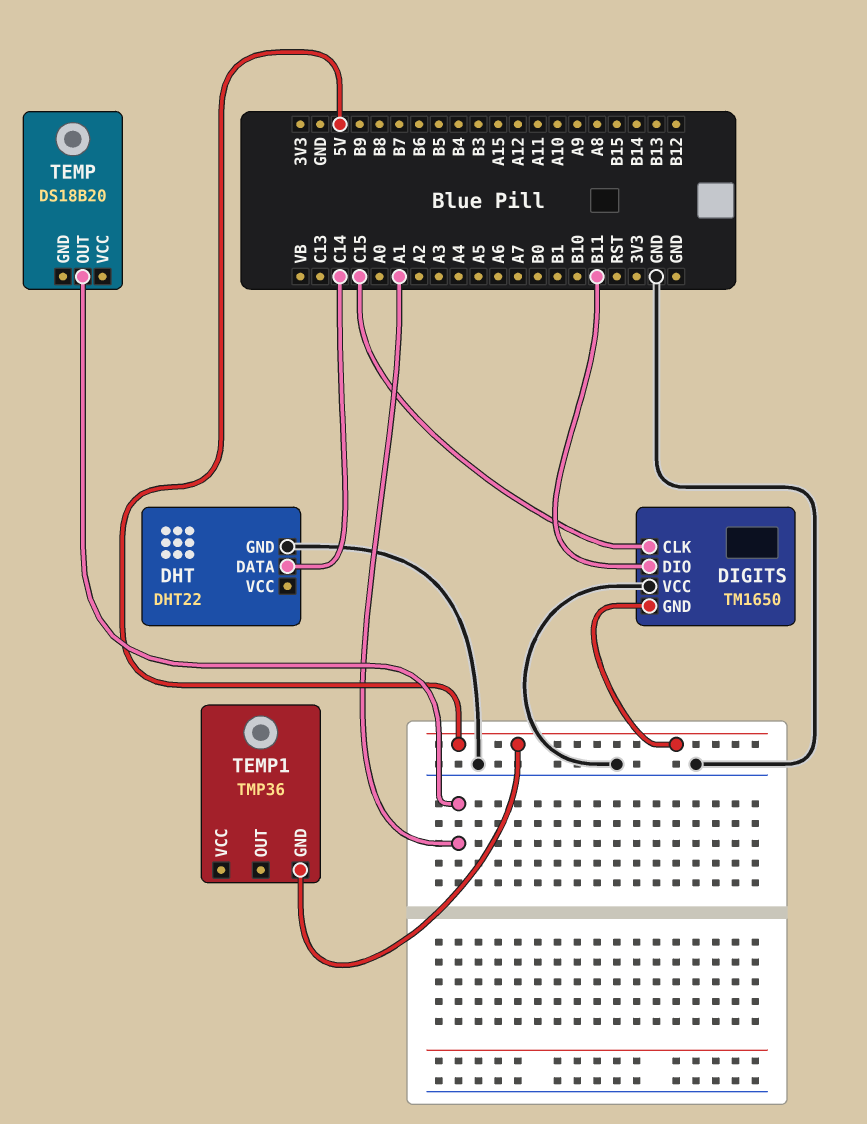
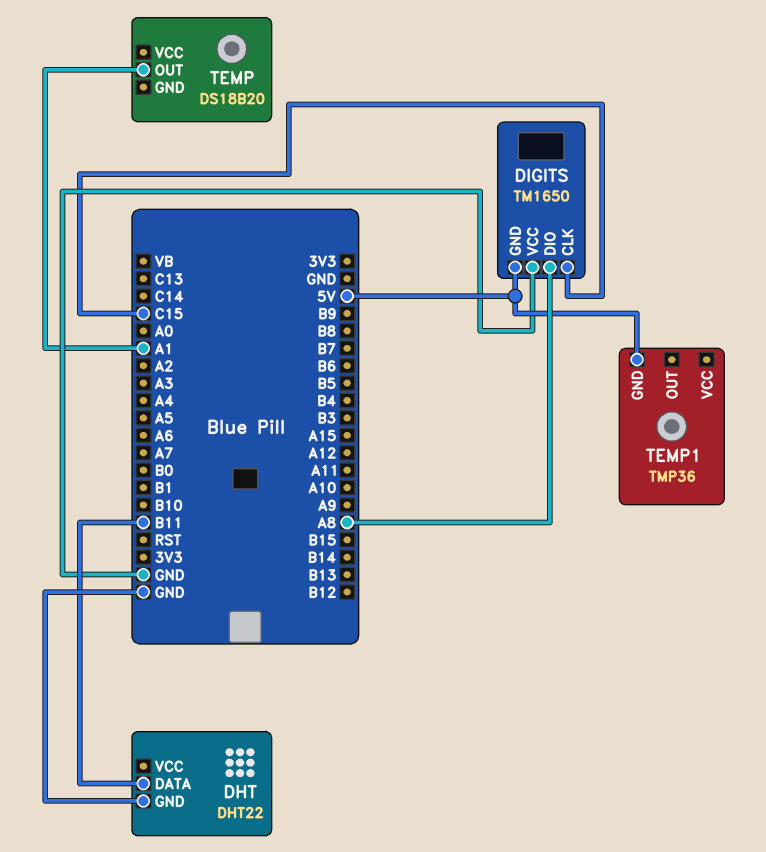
DHT pin DATA: C14 -> B11
DIGITS pin DIO: B11 -> A8

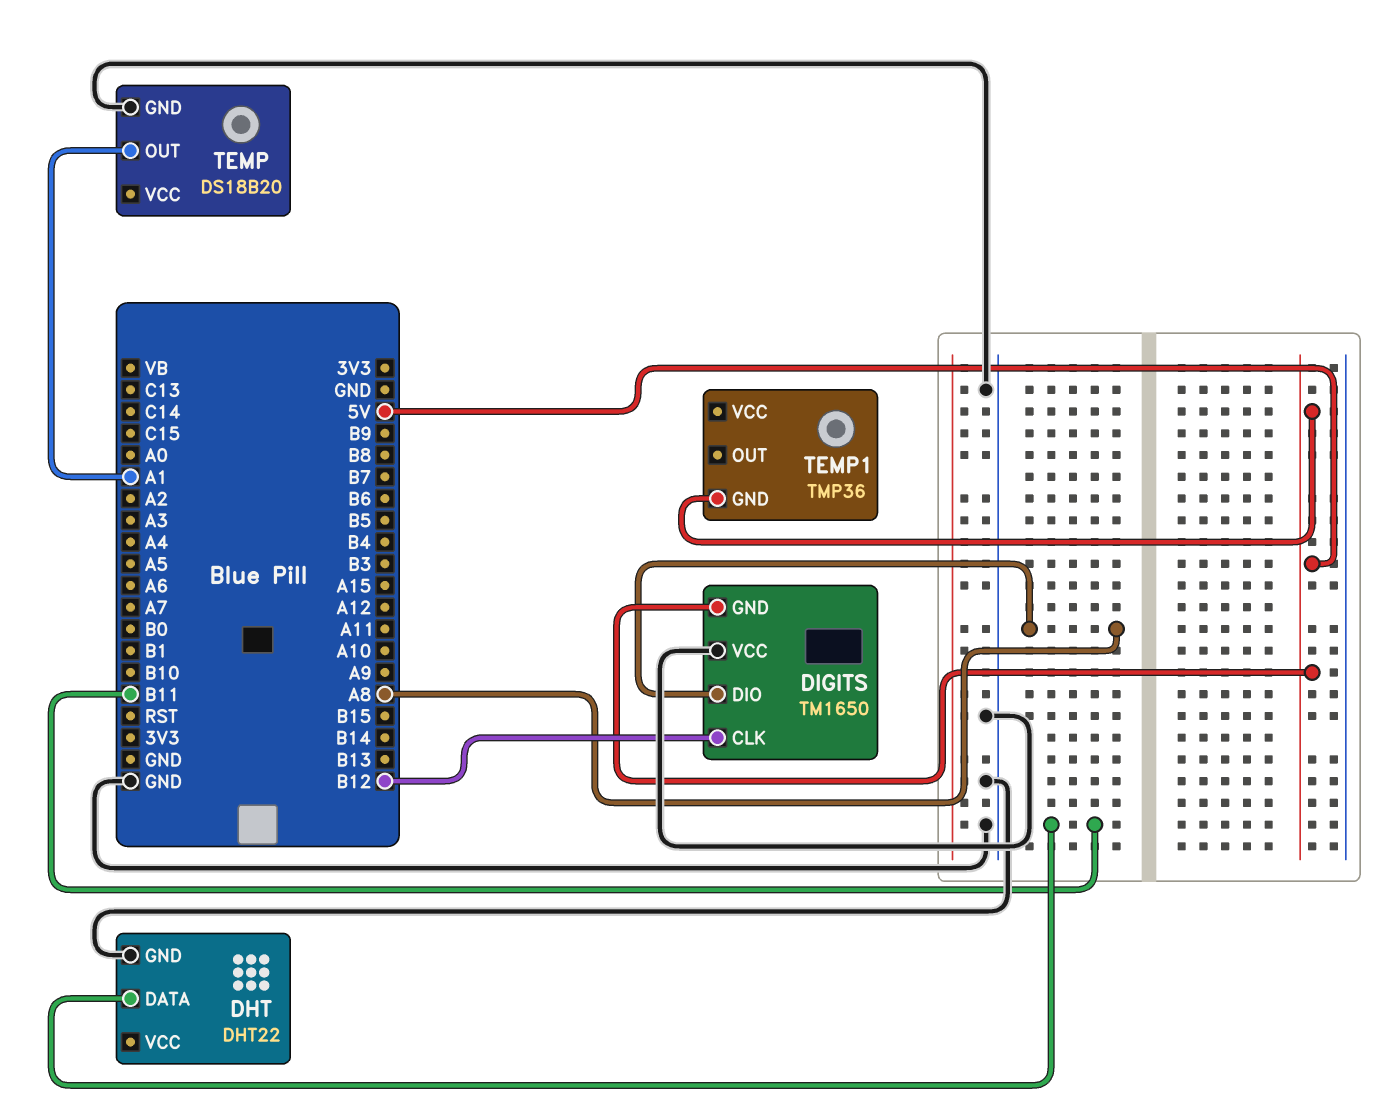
DIGITS pin CLK: C15 -> B12
TEMP pin GND: none -> GND

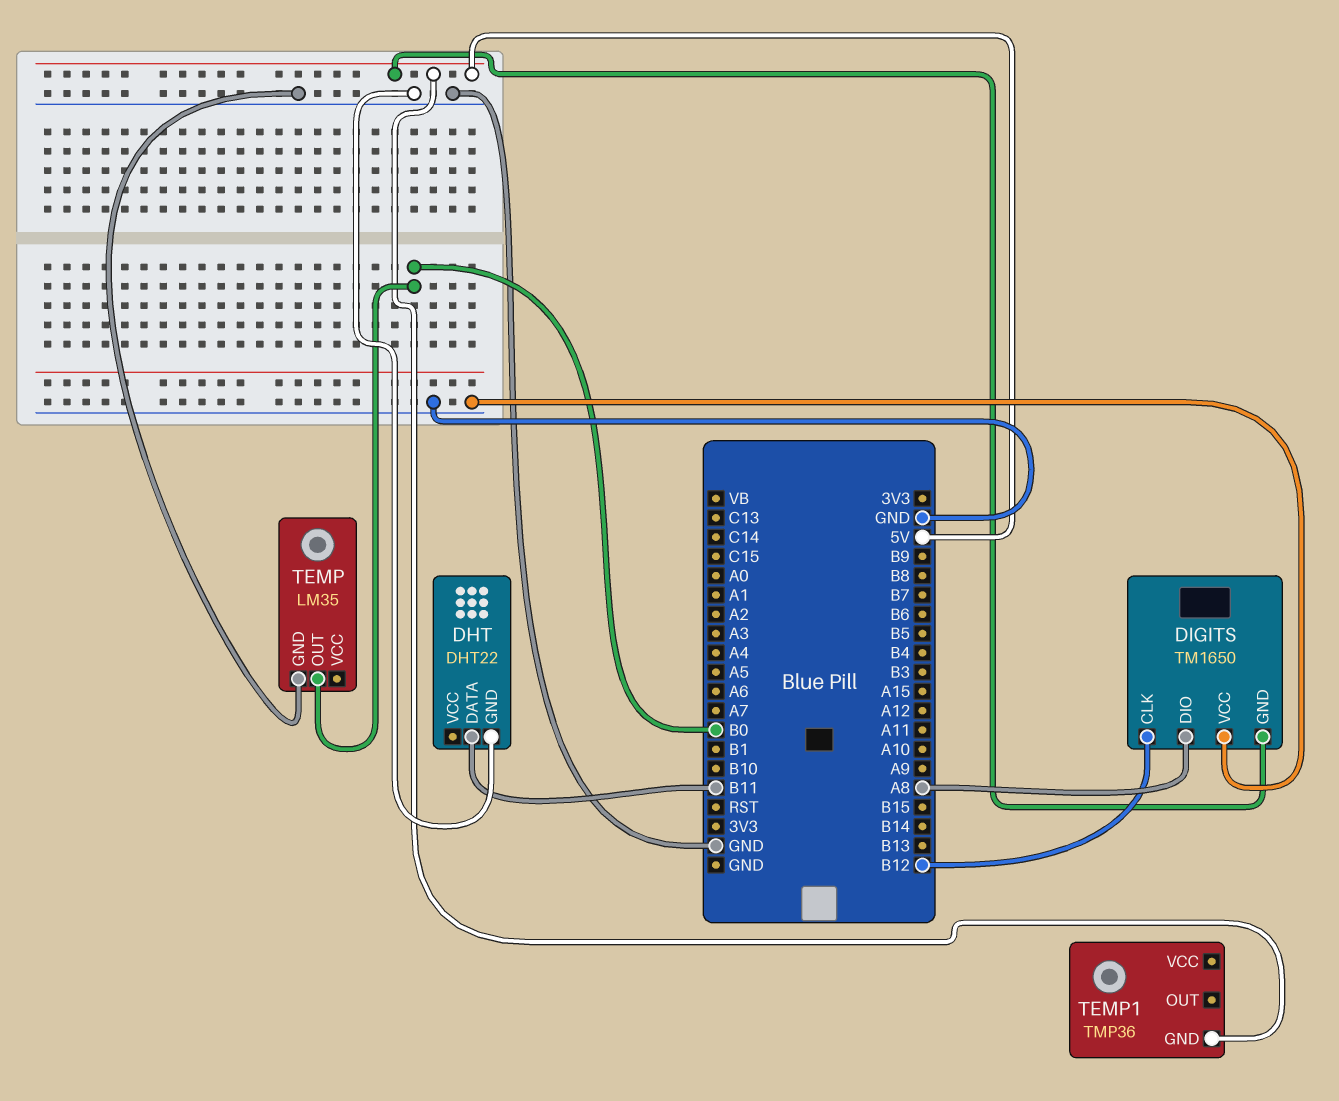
TEMP: DS18B20 -> LM35
TEMP pin OUT: A1 -> B0

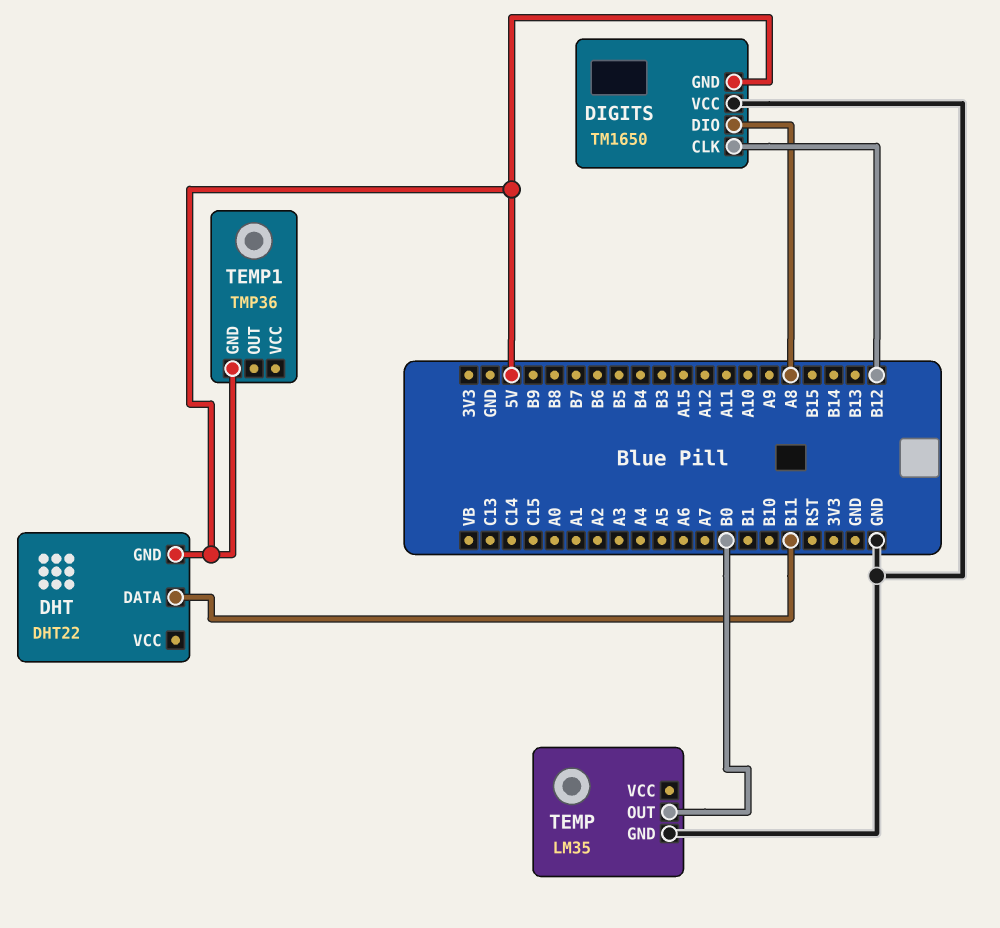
DHT pin GND: GND -> 5V

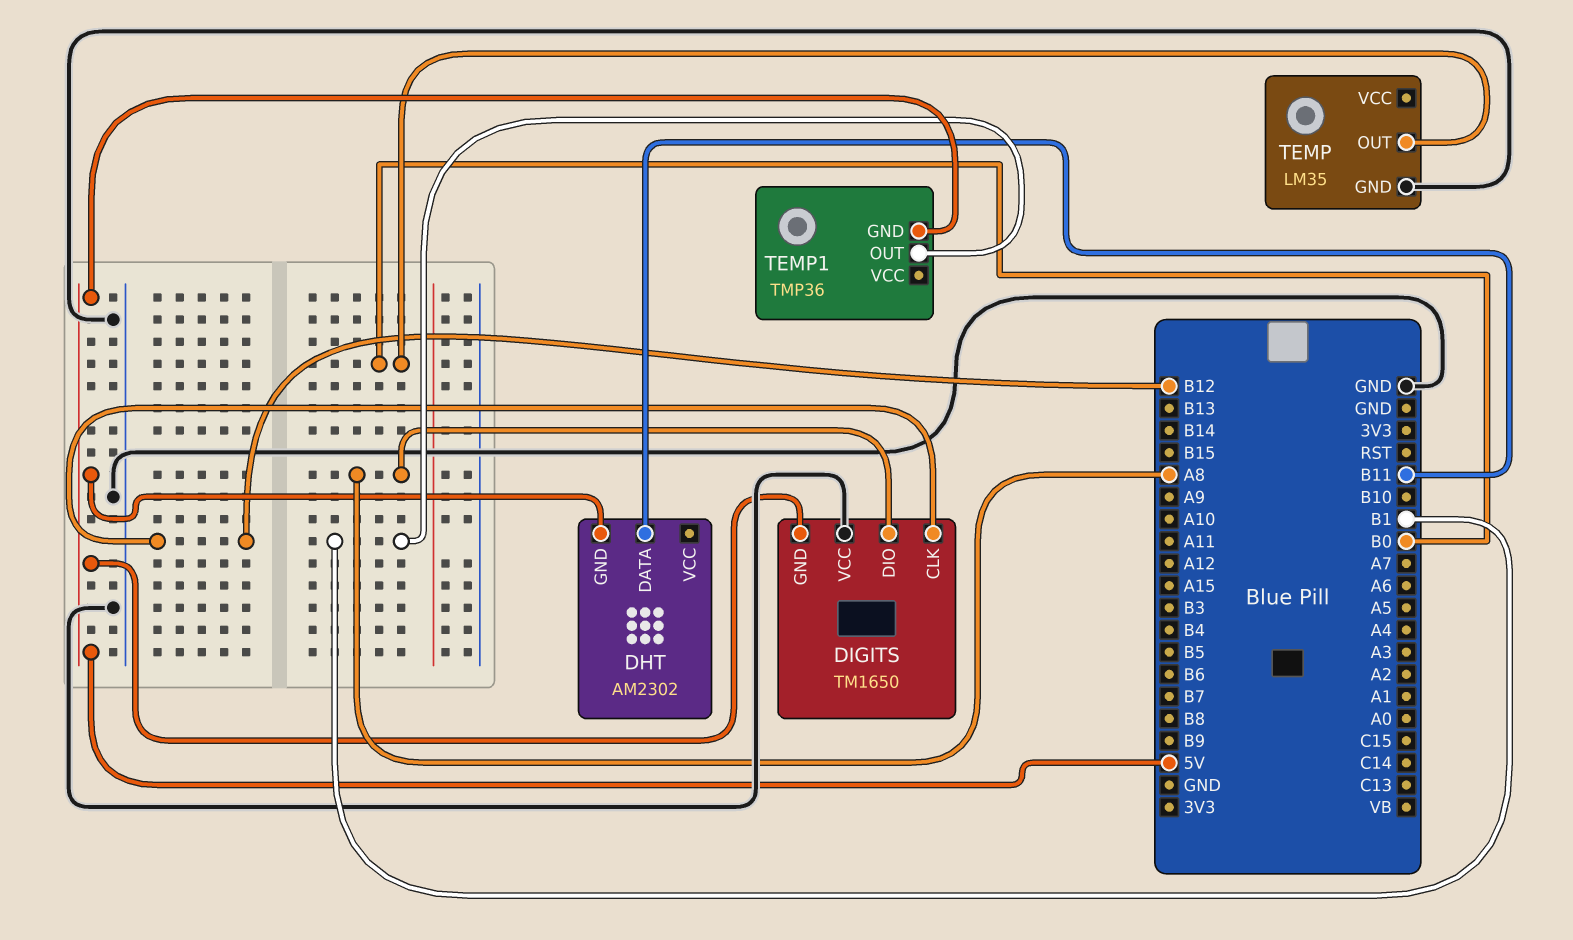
DHT: DHT22 -> AM2302
TEMP1 pin OUT: none -> B1

